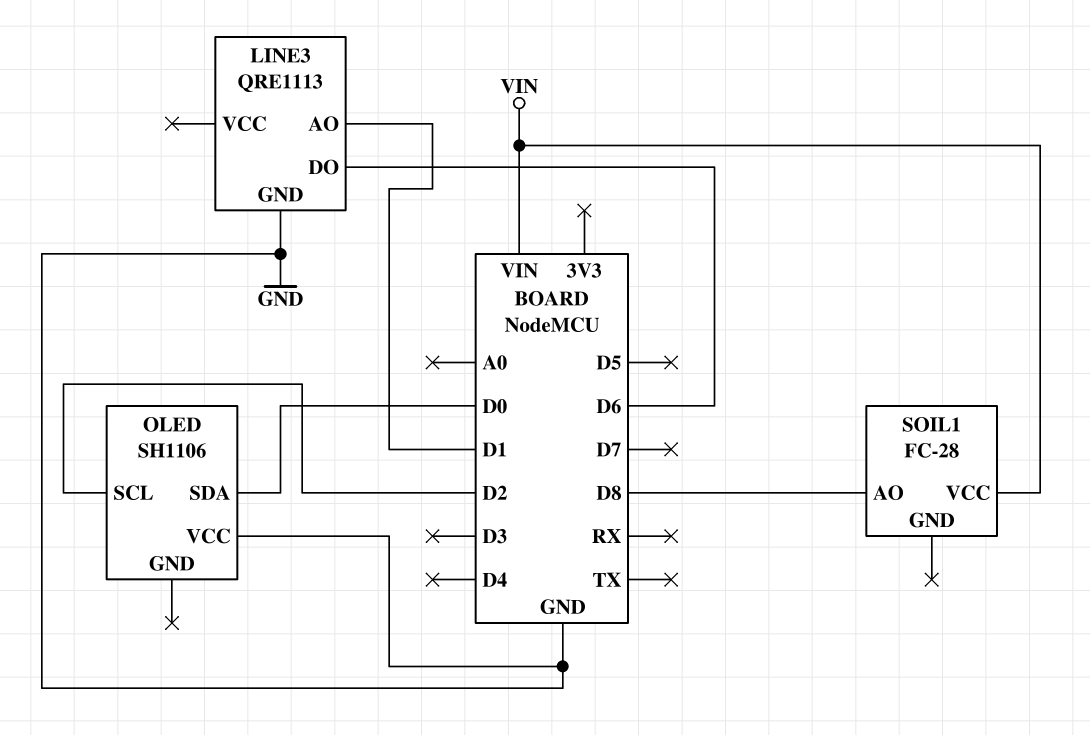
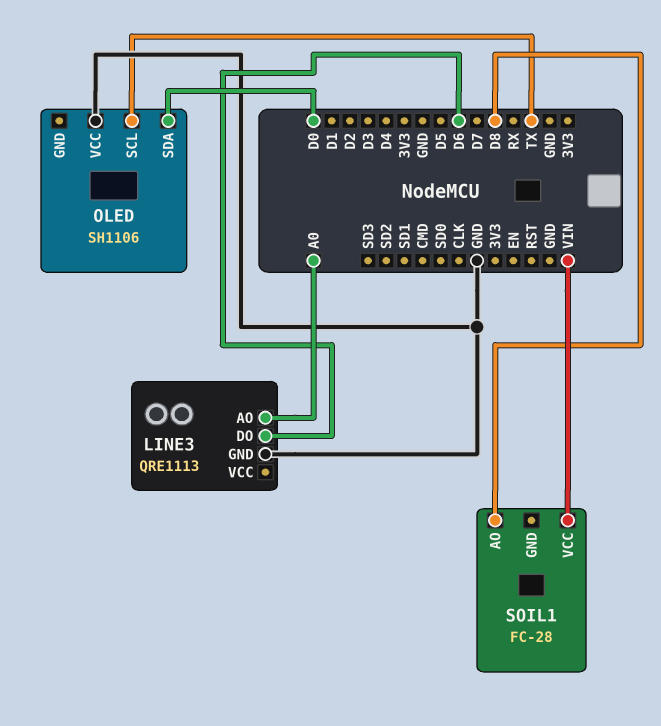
LINE3 pin AO: D1 -> A0
OLED pin SCL: D2 -> TX

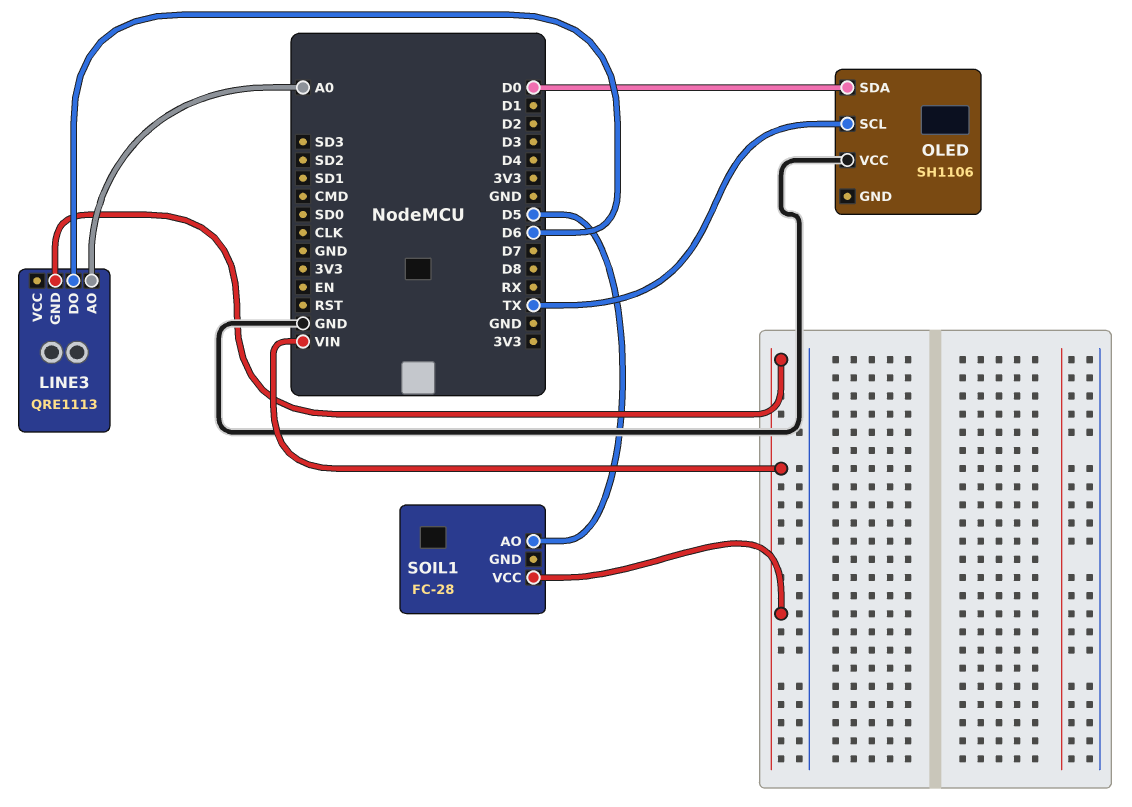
LINE3 pin GND: GND -> VIN
SOIL1 pin AO: D8 -> D5

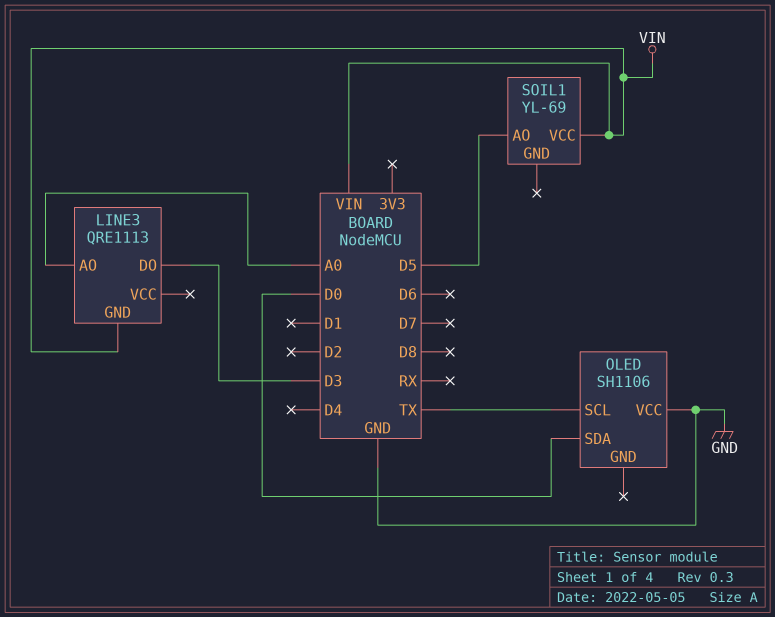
LINE3 pin DO: D6 -> D3
SOIL1: FC-28 -> YL-69

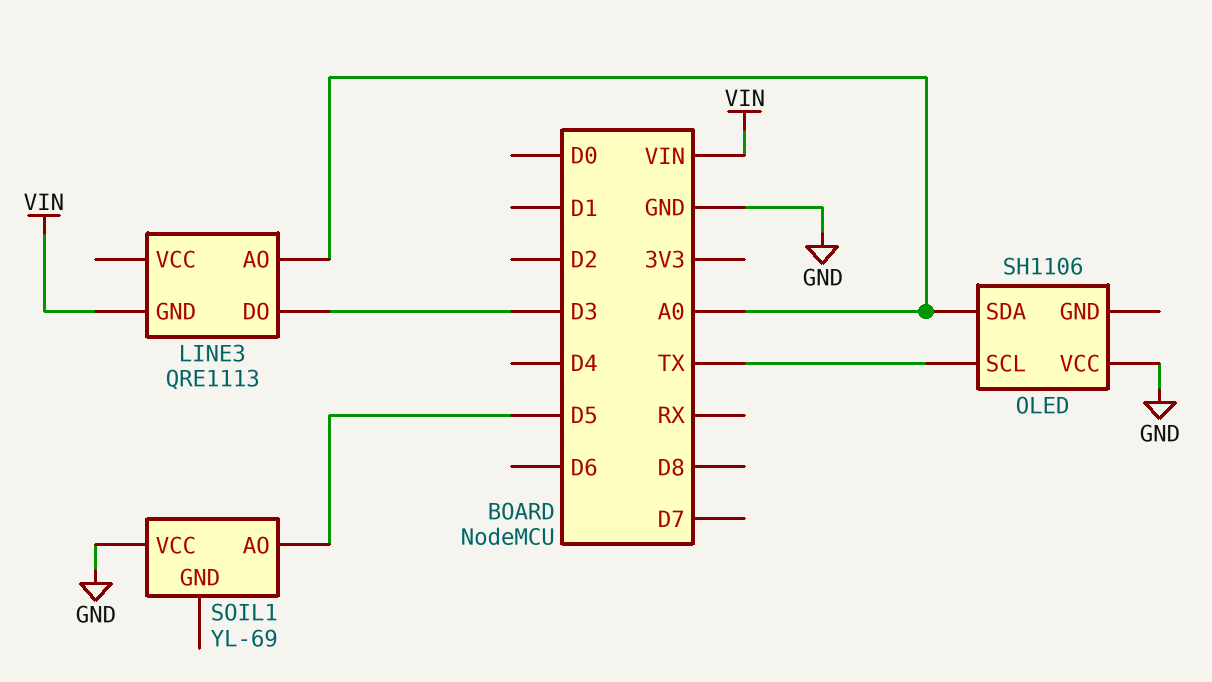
OLED pin SDA: D0 -> A0
SOIL1 pin VCC: VIN -> GND

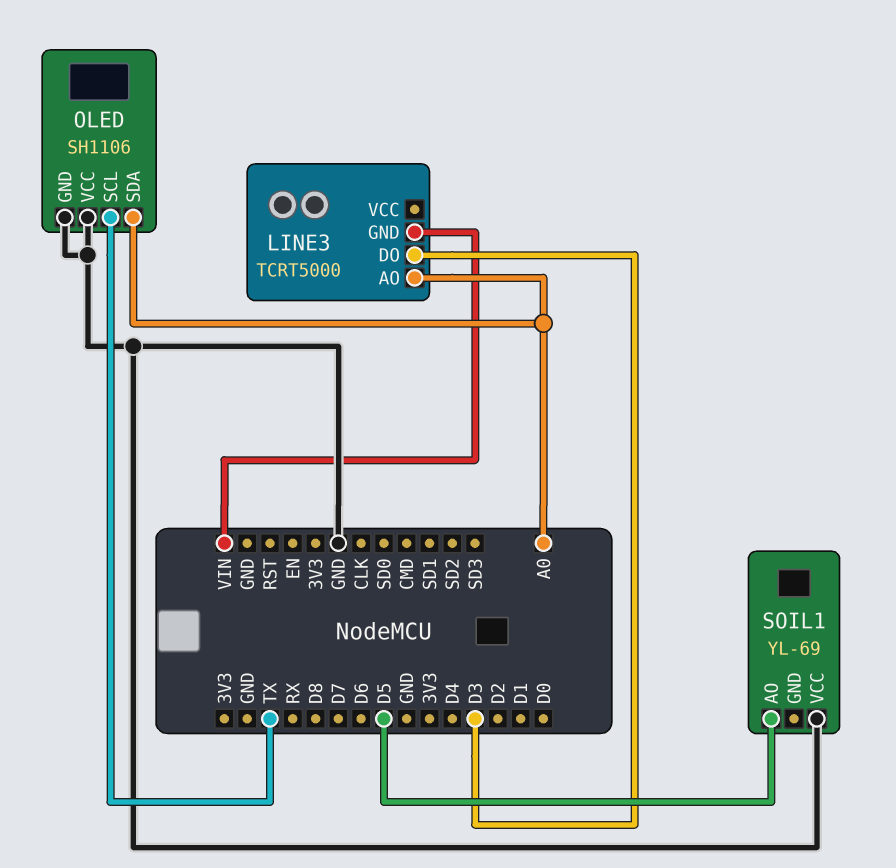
LINE3: QRE1113 -> TCRT5000
OLED pin GND: none -> GND

